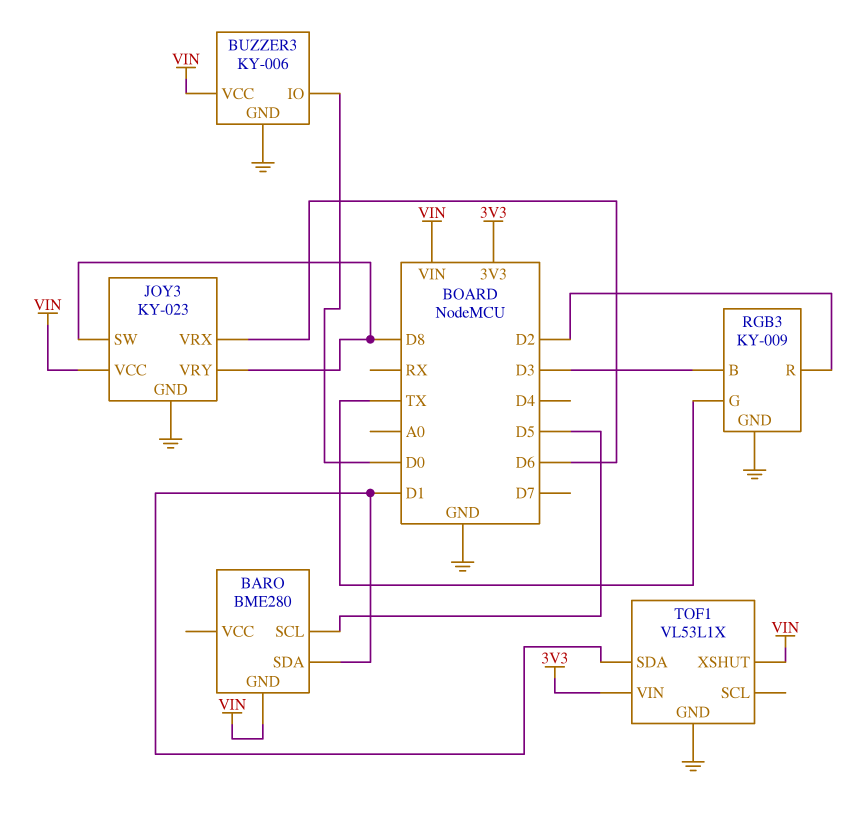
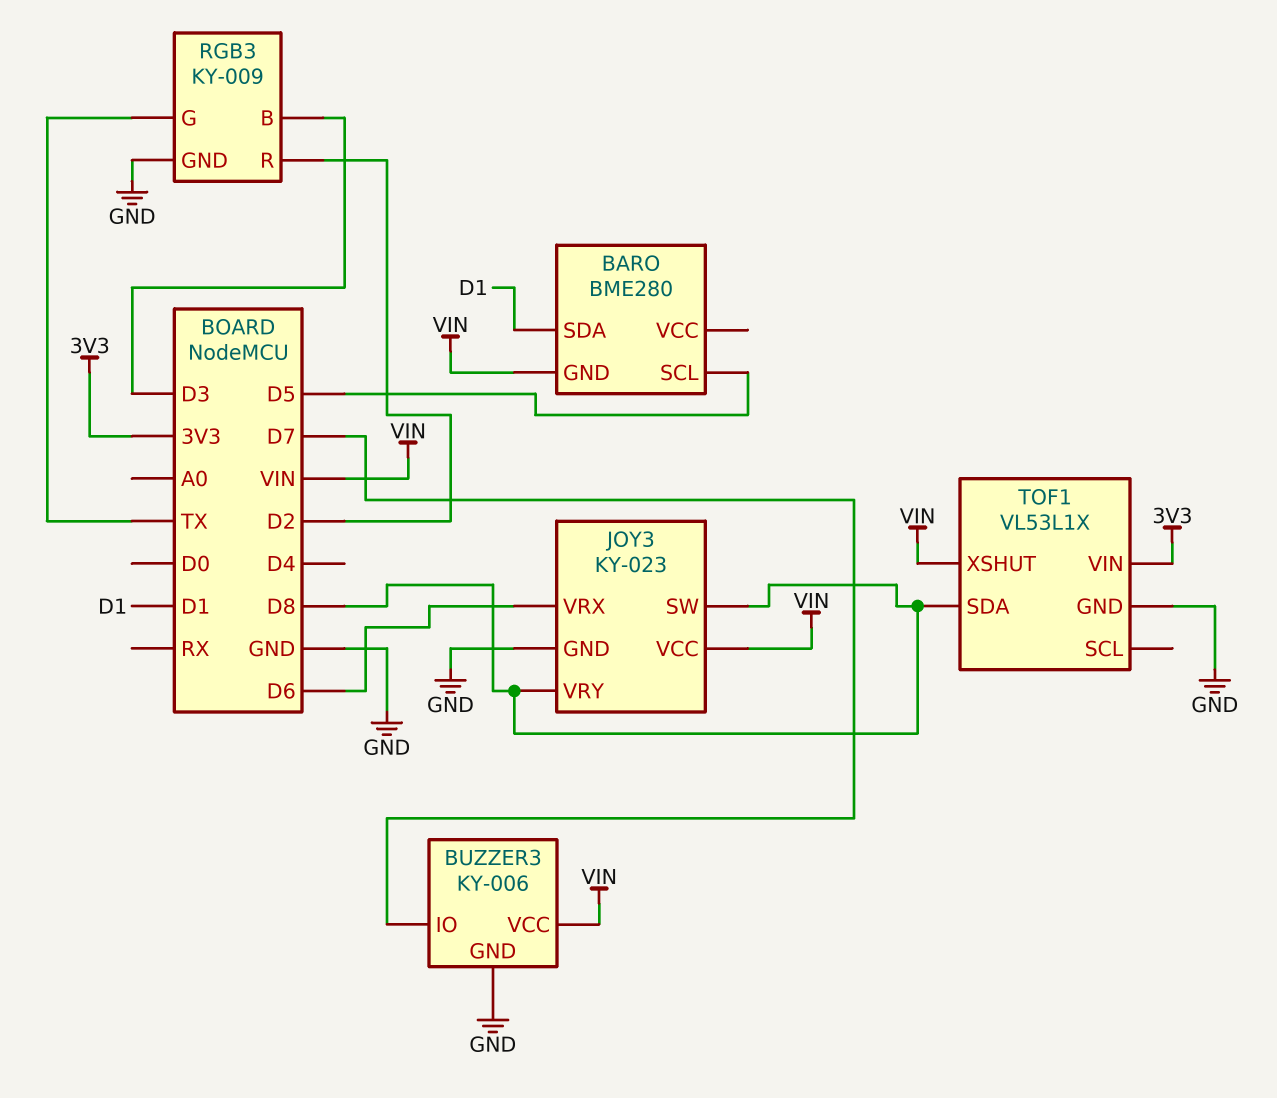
BUZZER3 pin IO: D0 -> D7
TOF1 pin SDA: D1 -> D8

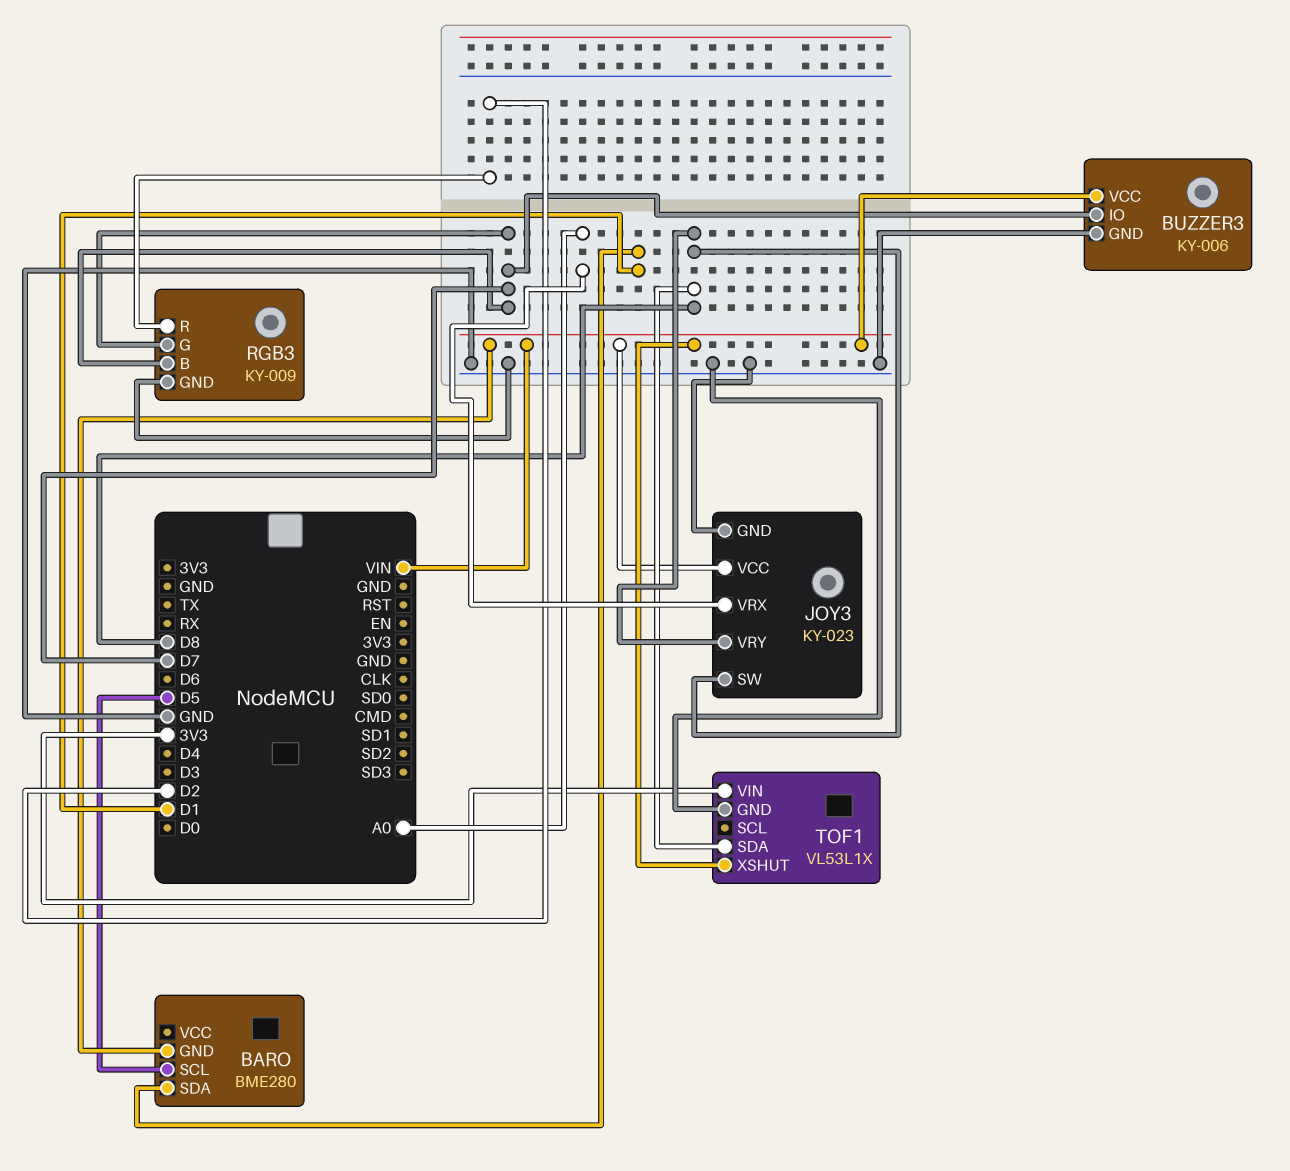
JOY3 pin VRX: D6 -> A0
RGB3 pin B: D3 -> D7
RGB3 pin G: TX -> D7

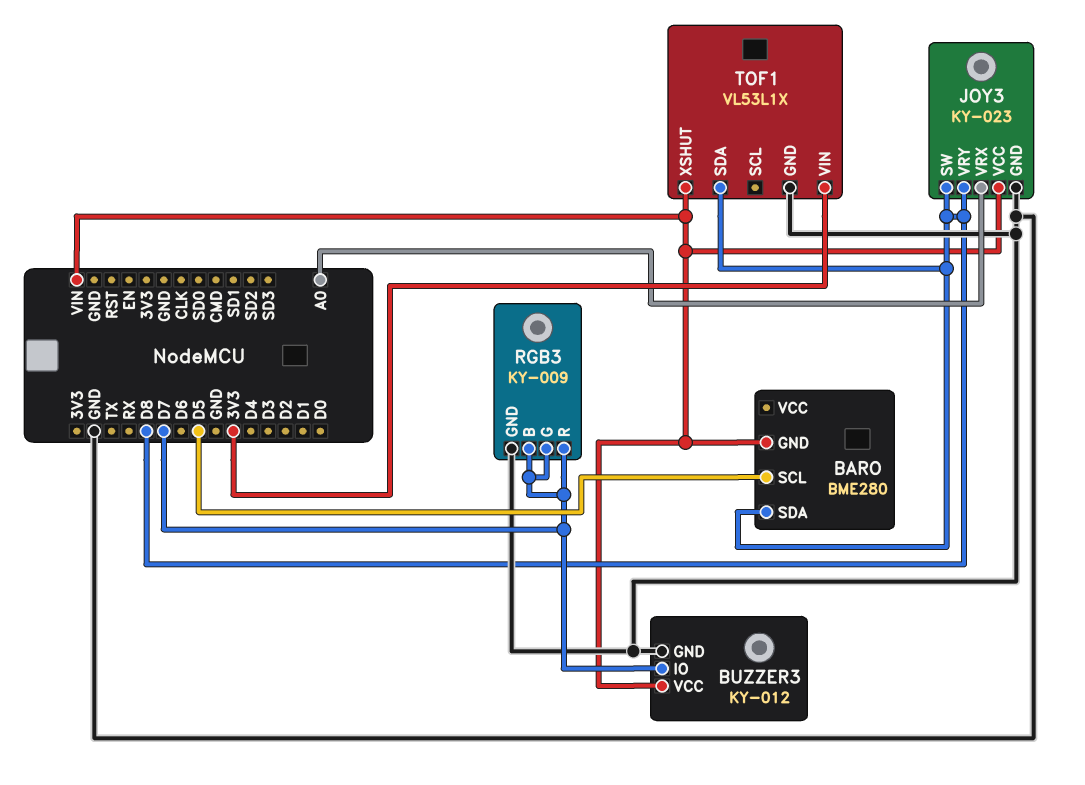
BARO pin SDA: D1 -> D8
BUZZER3: KY-006 -> KY-012
RGB3 pin R: D2 -> D7

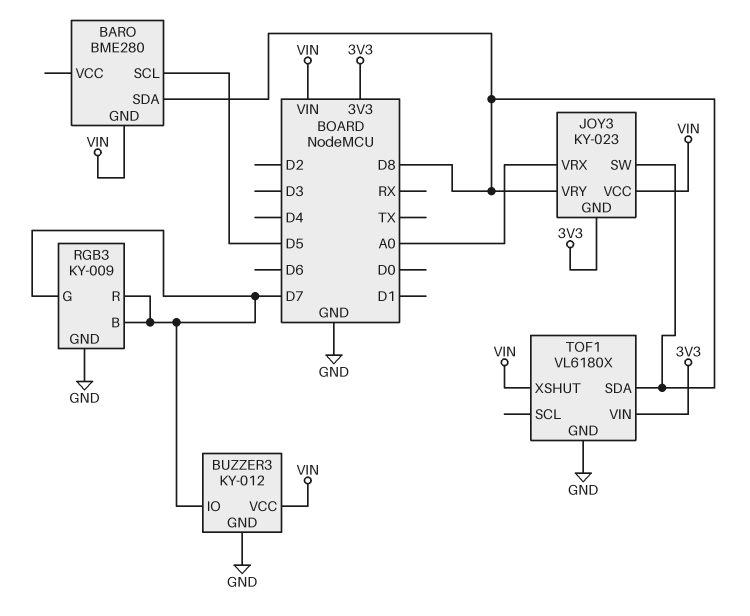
JOY3 pin GND: GND -> 3V3
TOF1: VL53L1X -> VL6180X

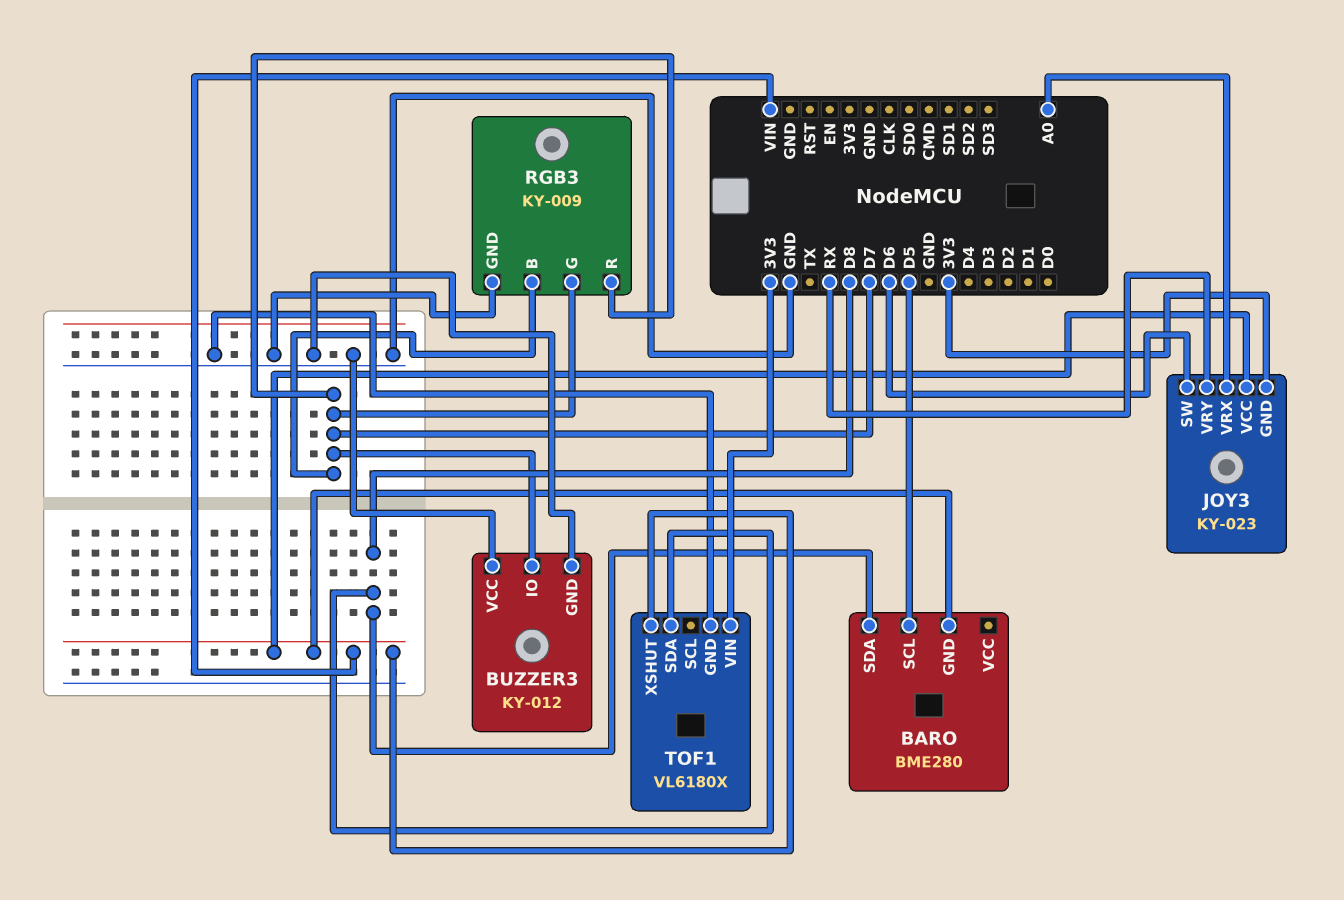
BUZZER3 pin VCC: VIN -> GND
JOY3 pin SW: D8 -> D6
JOY3 pin VRY: D8 -> RX

